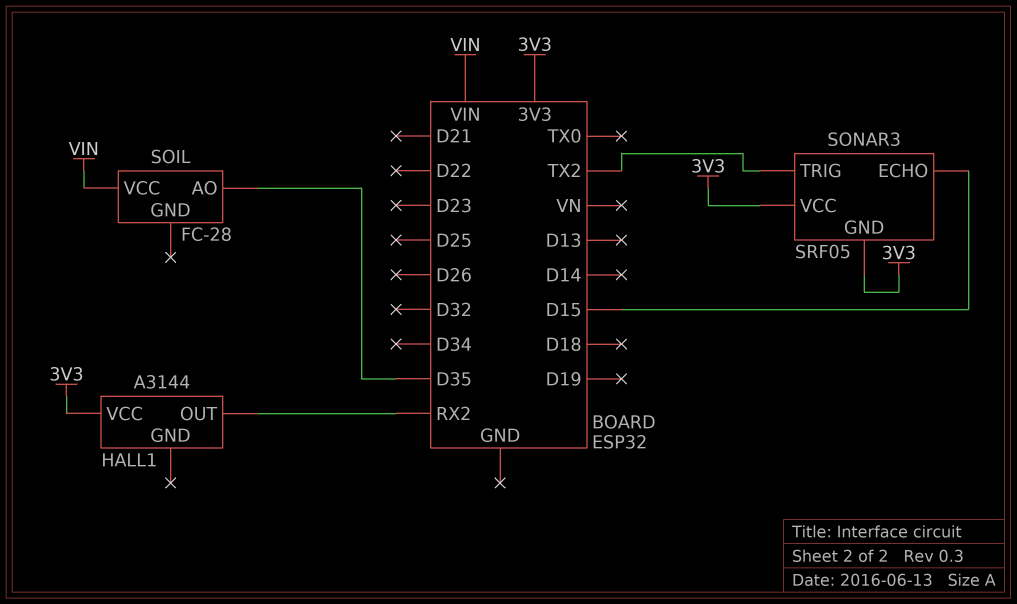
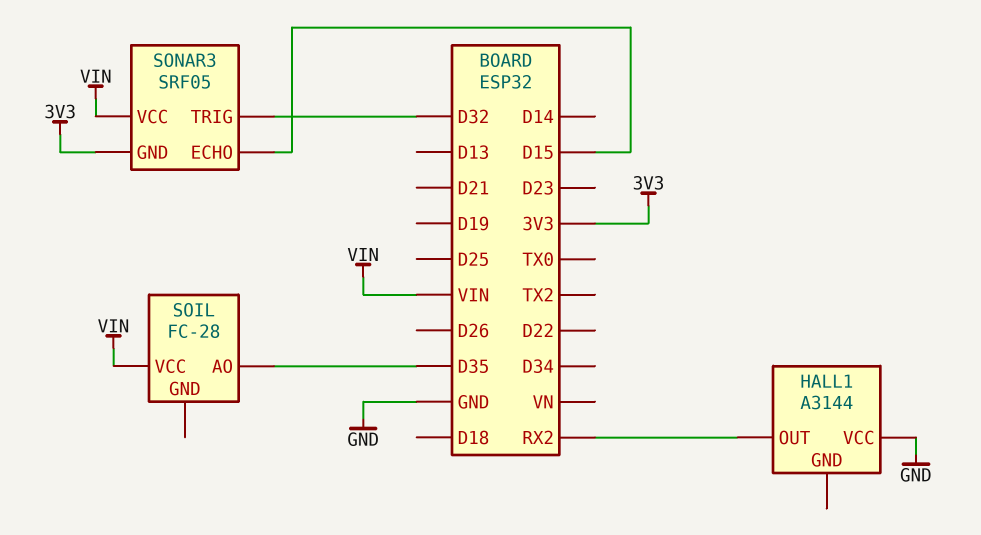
HALL1 pin VCC: 3V3 -> GND
SONAR3 pin TRIG: TX2 -> D32
SONAR3 pin VCC: 3V3 -> VIN

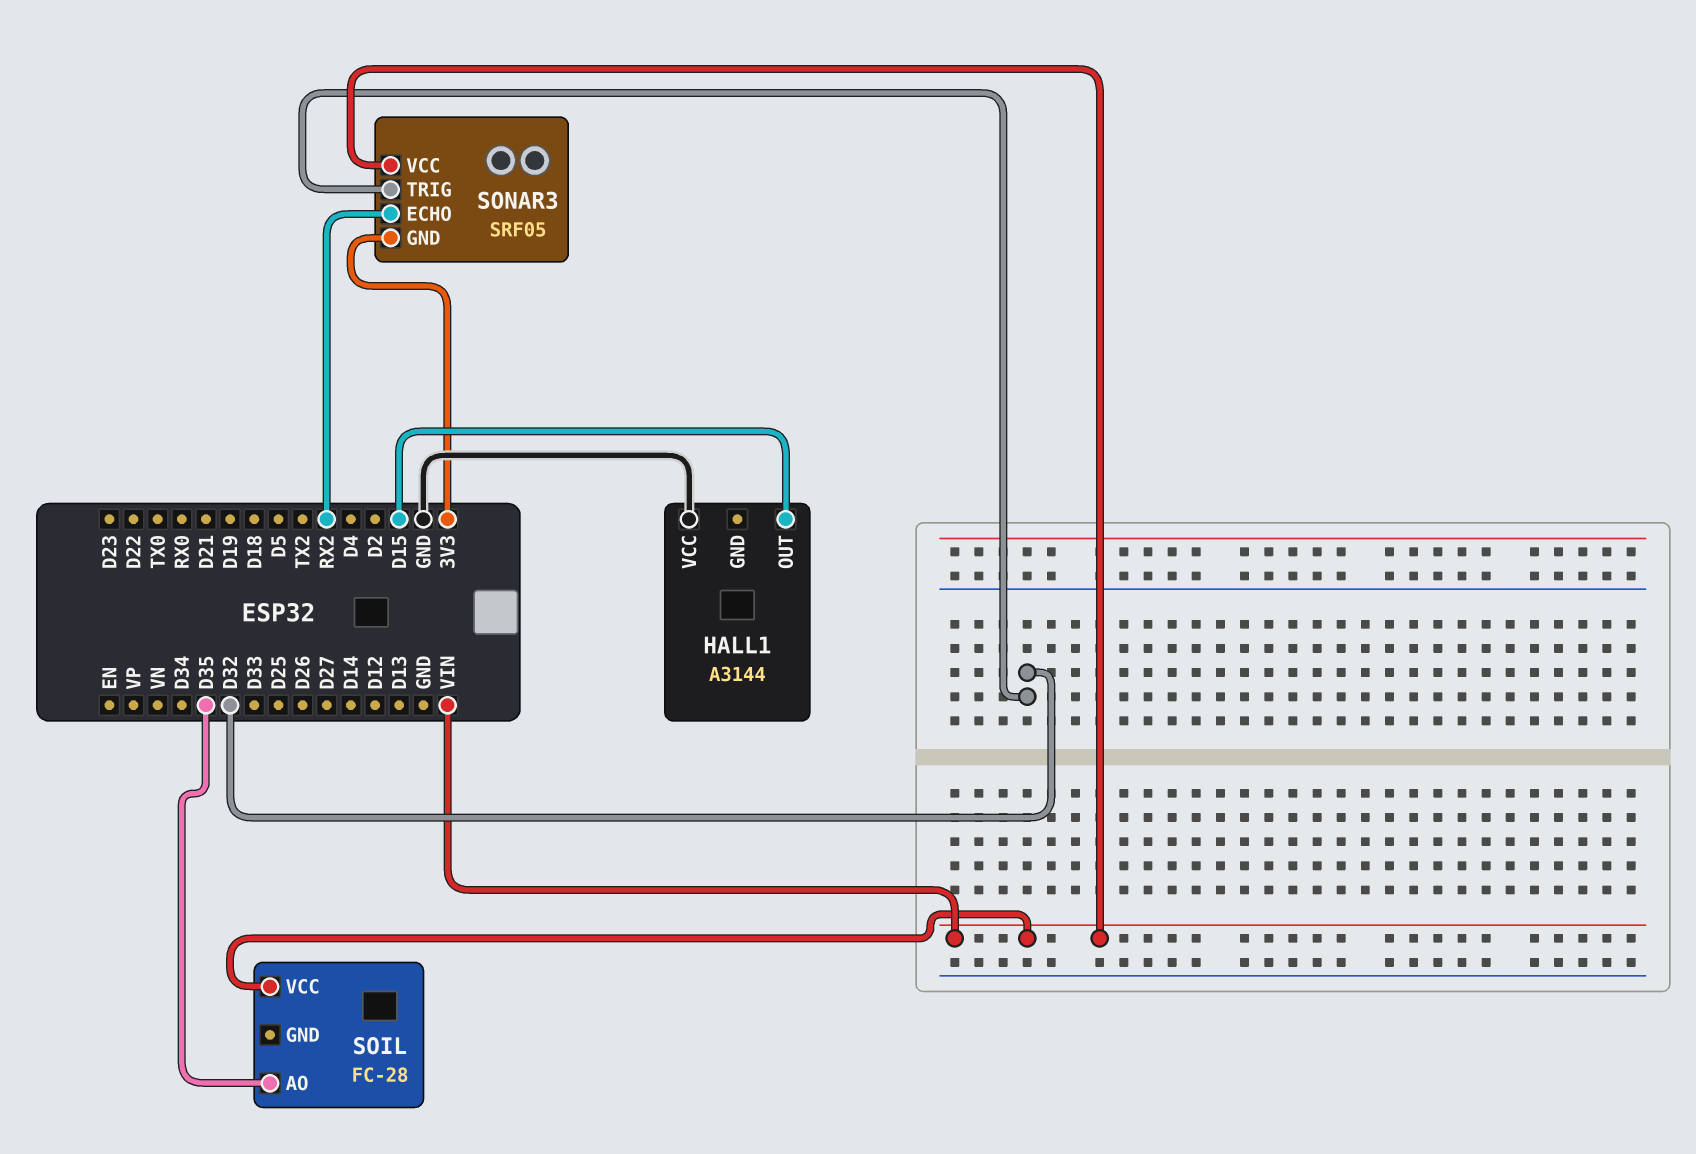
HALL1 pin OUT: RX2 -> D15
SONAR3 pin ECHO: D15 -> RX2

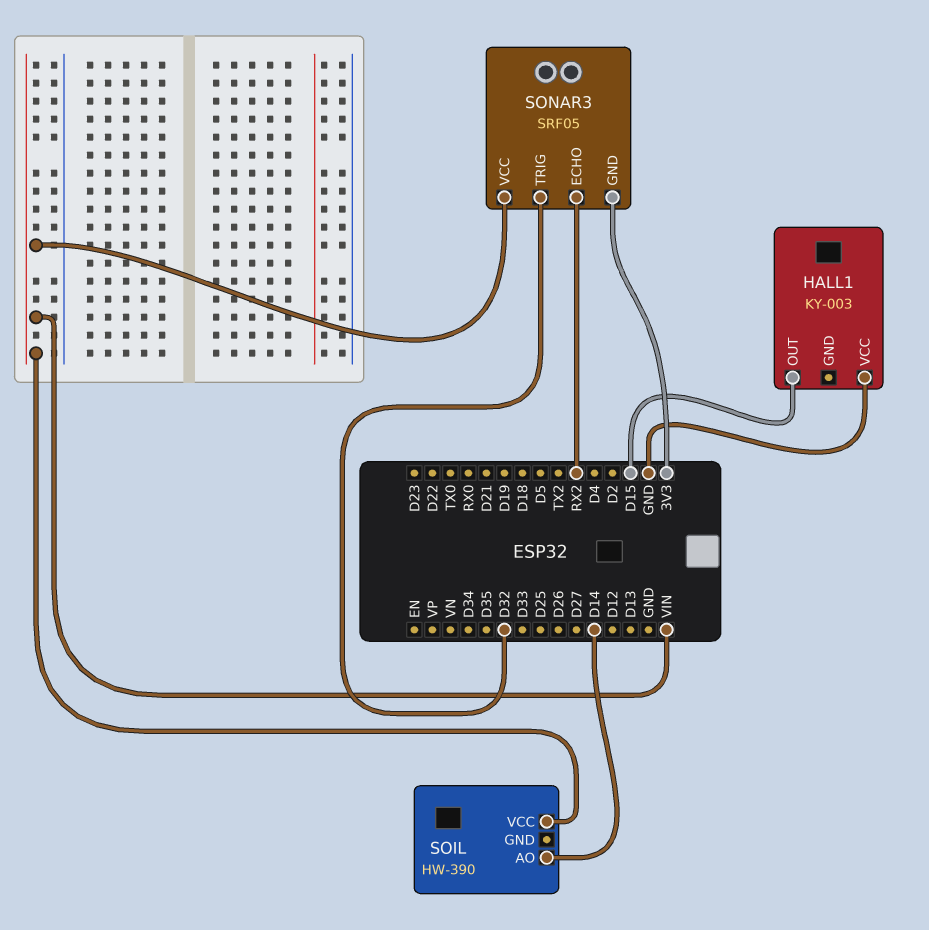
HALL1: A3144 -> KY-003
SOIL: FC-28 -> HW-390
SOIL pin AO: D35 -> D14

